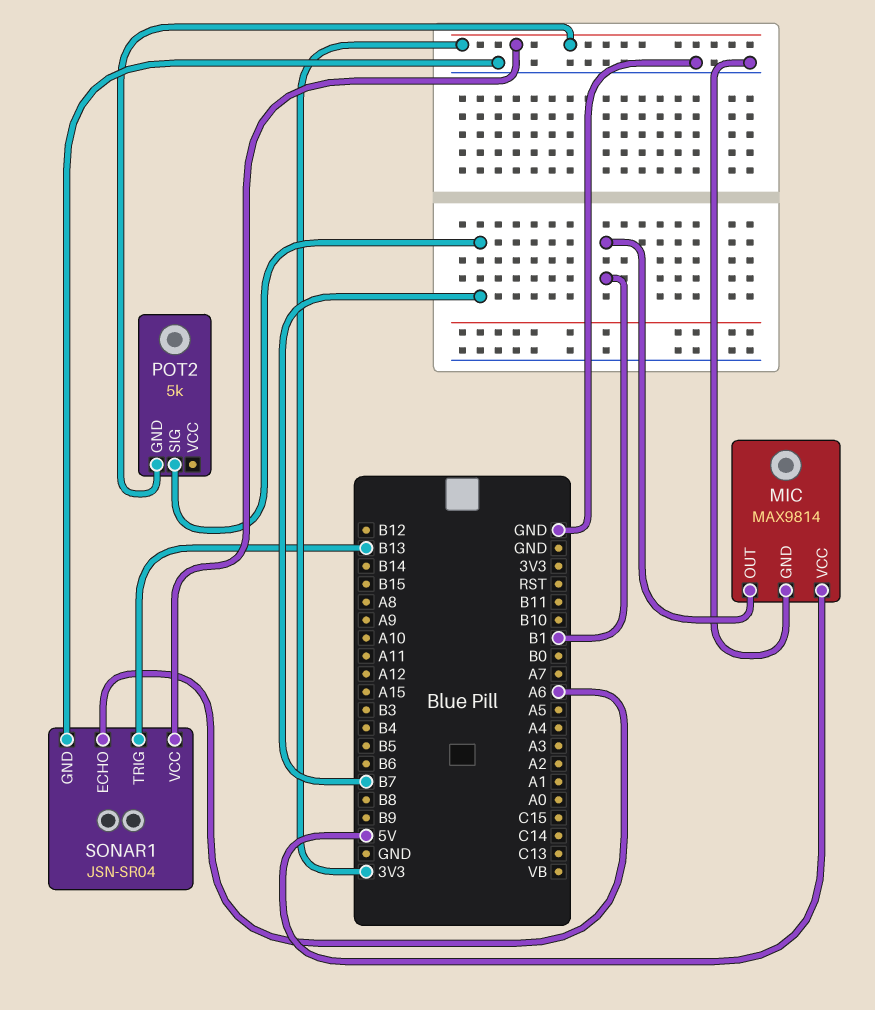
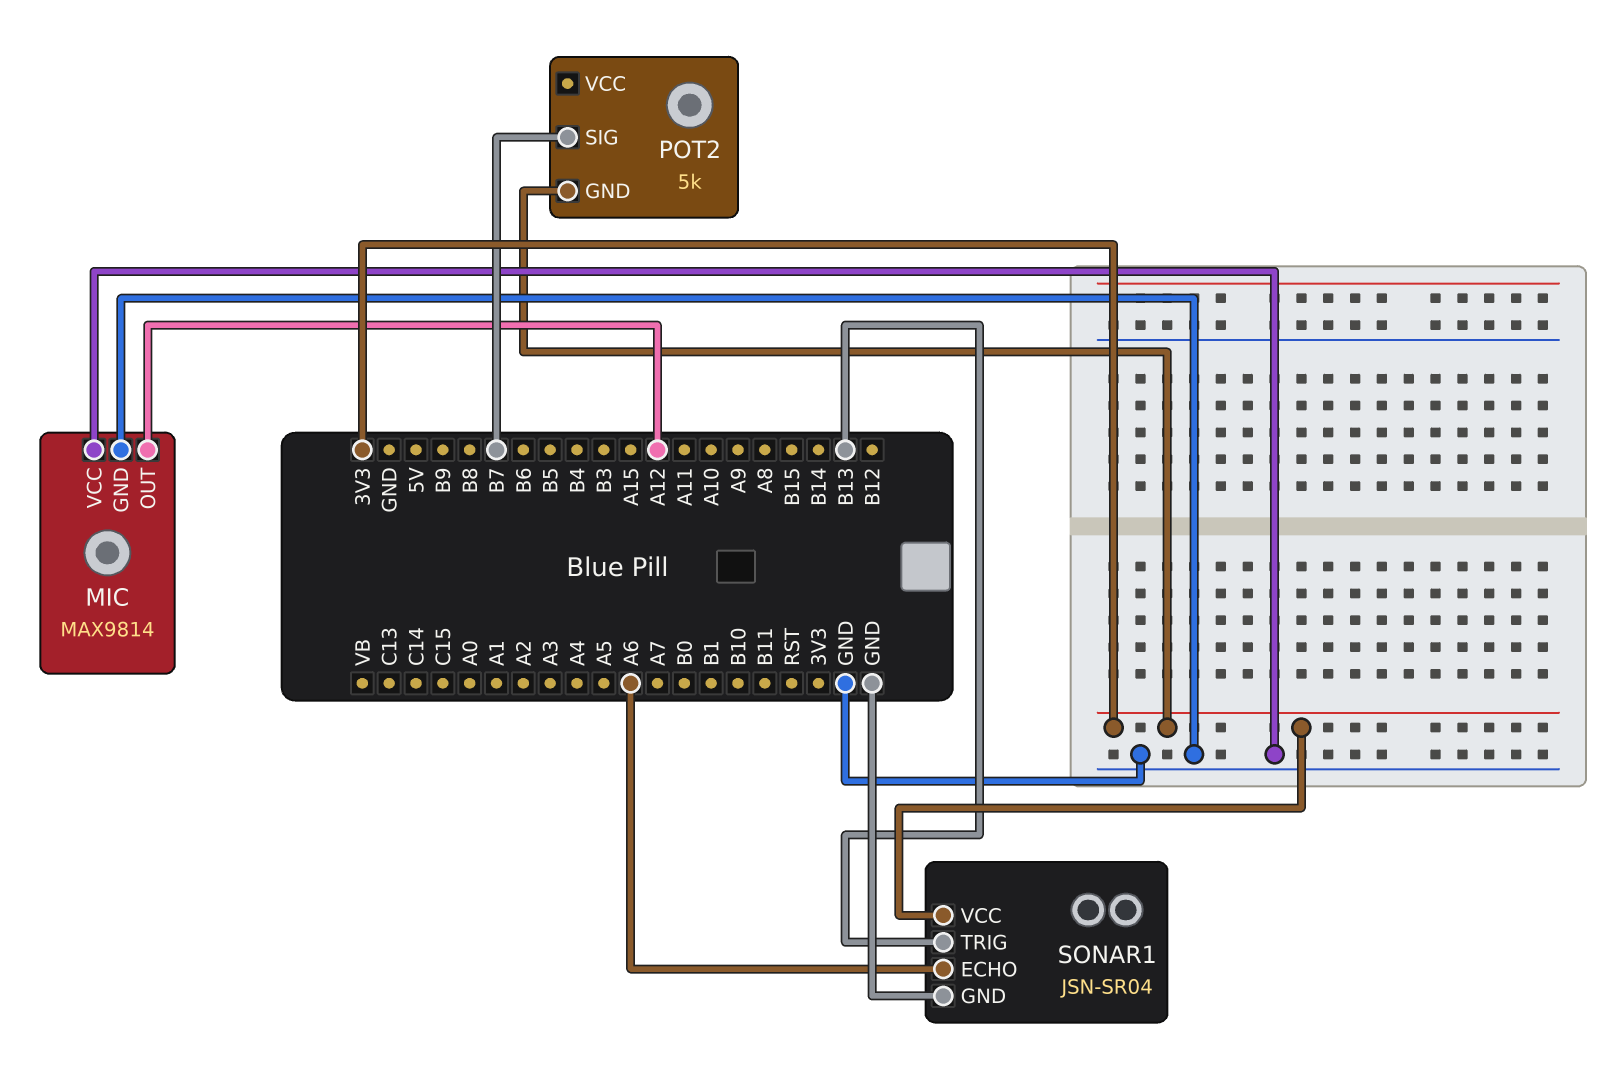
MIC pin OUT: B1 -> A12
MIC pin VCC: 5V -> GND

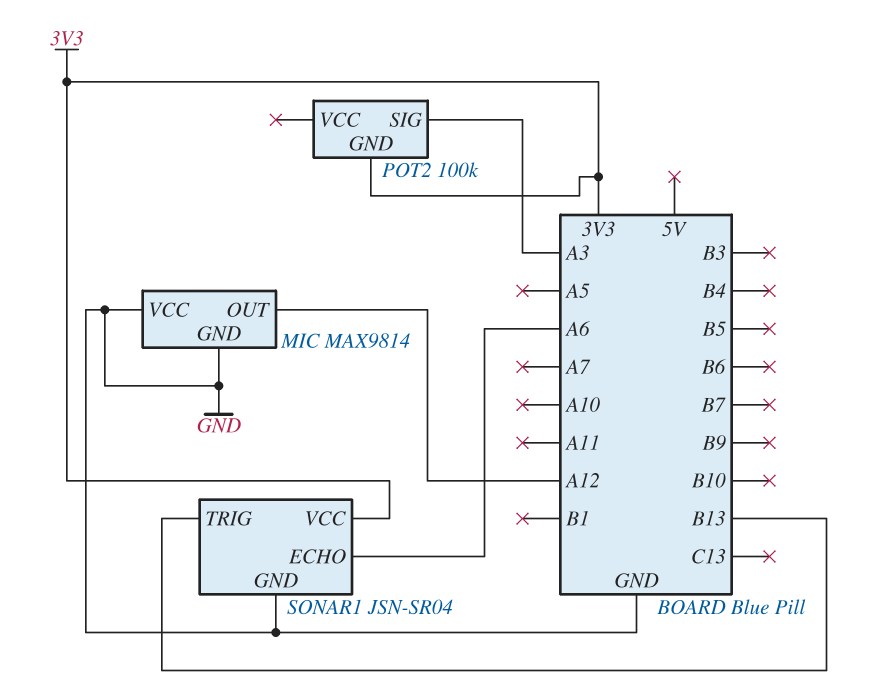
POT2: 5k -> 100k
POT2 pin SIG: B7 -> A3

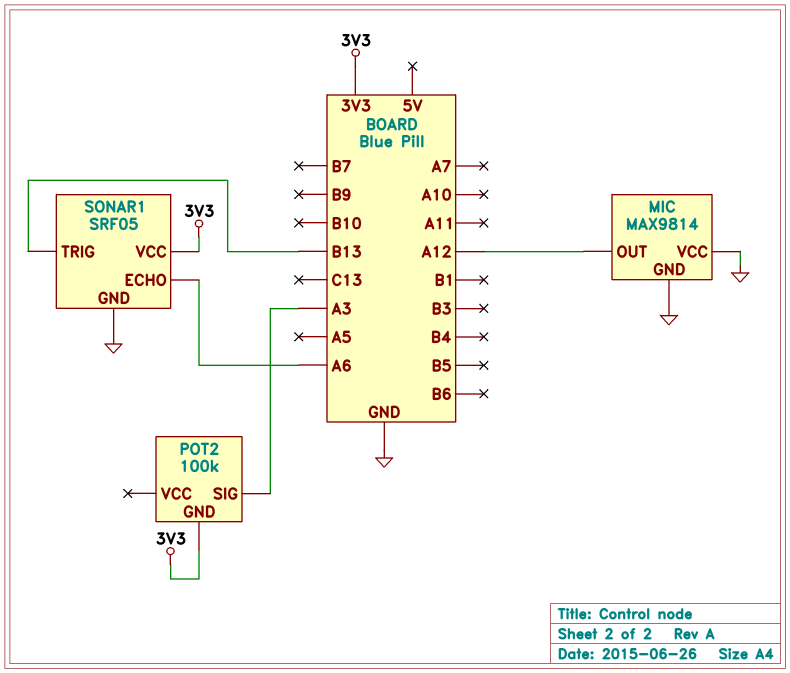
SONAR1: JSN-SR04 -> SRF05

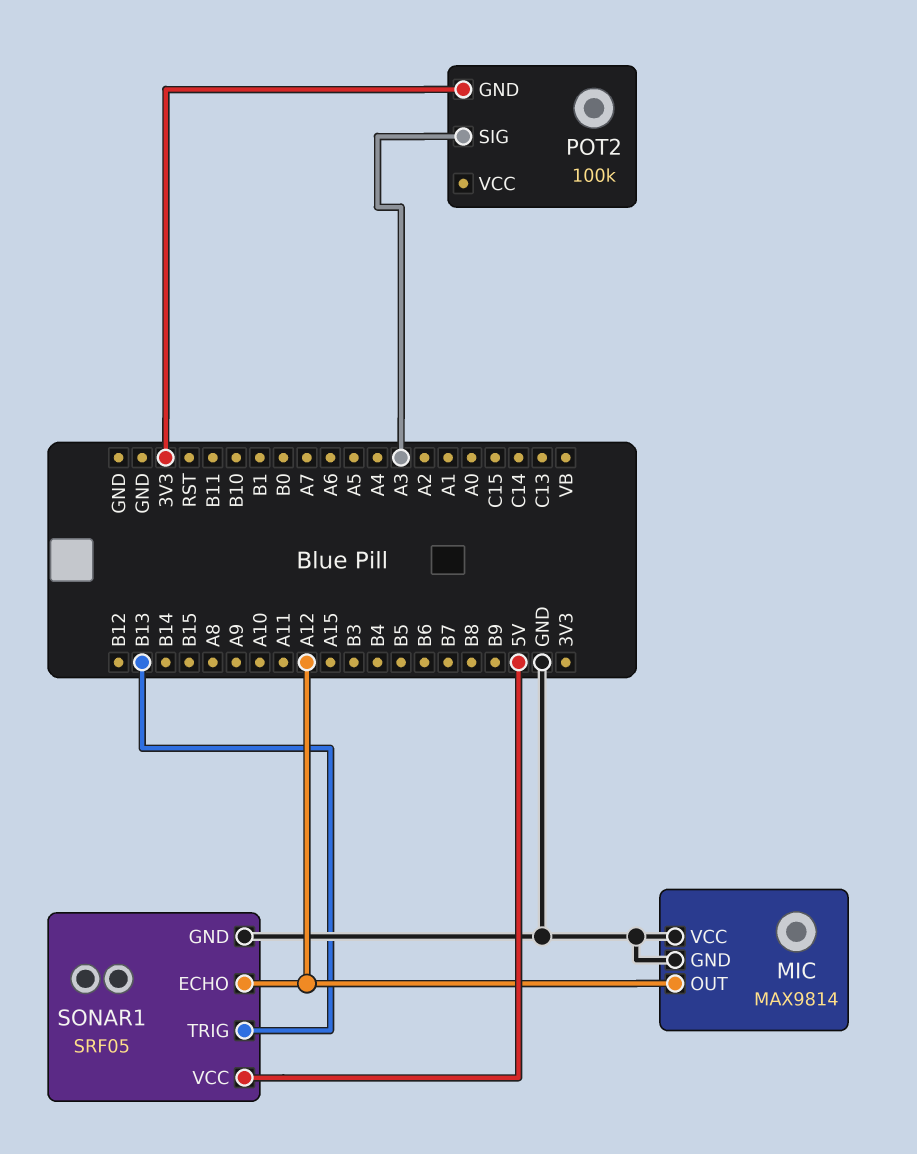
SONAR1 pin ECHO: A6 -> A12
SONAR1 pin VCC: 3V3 -> 5V

